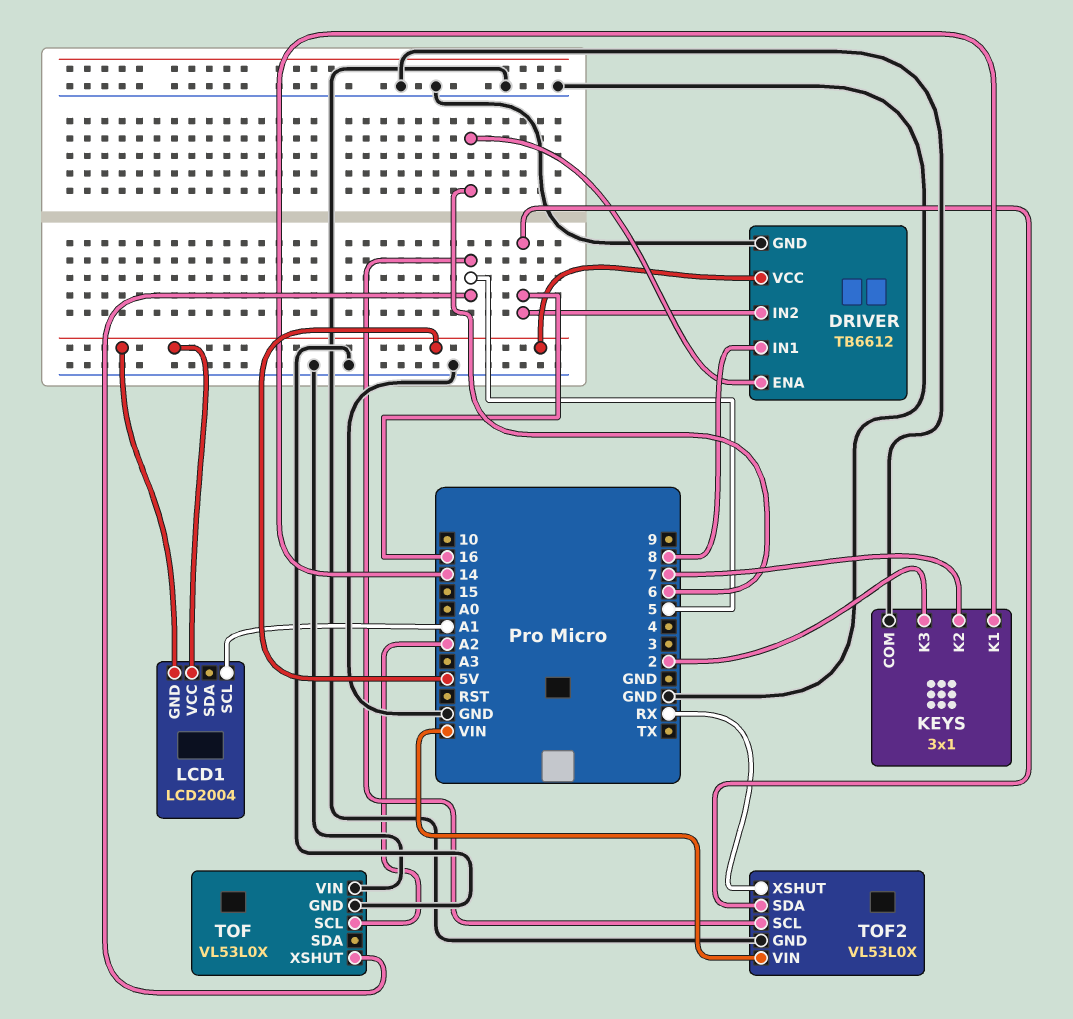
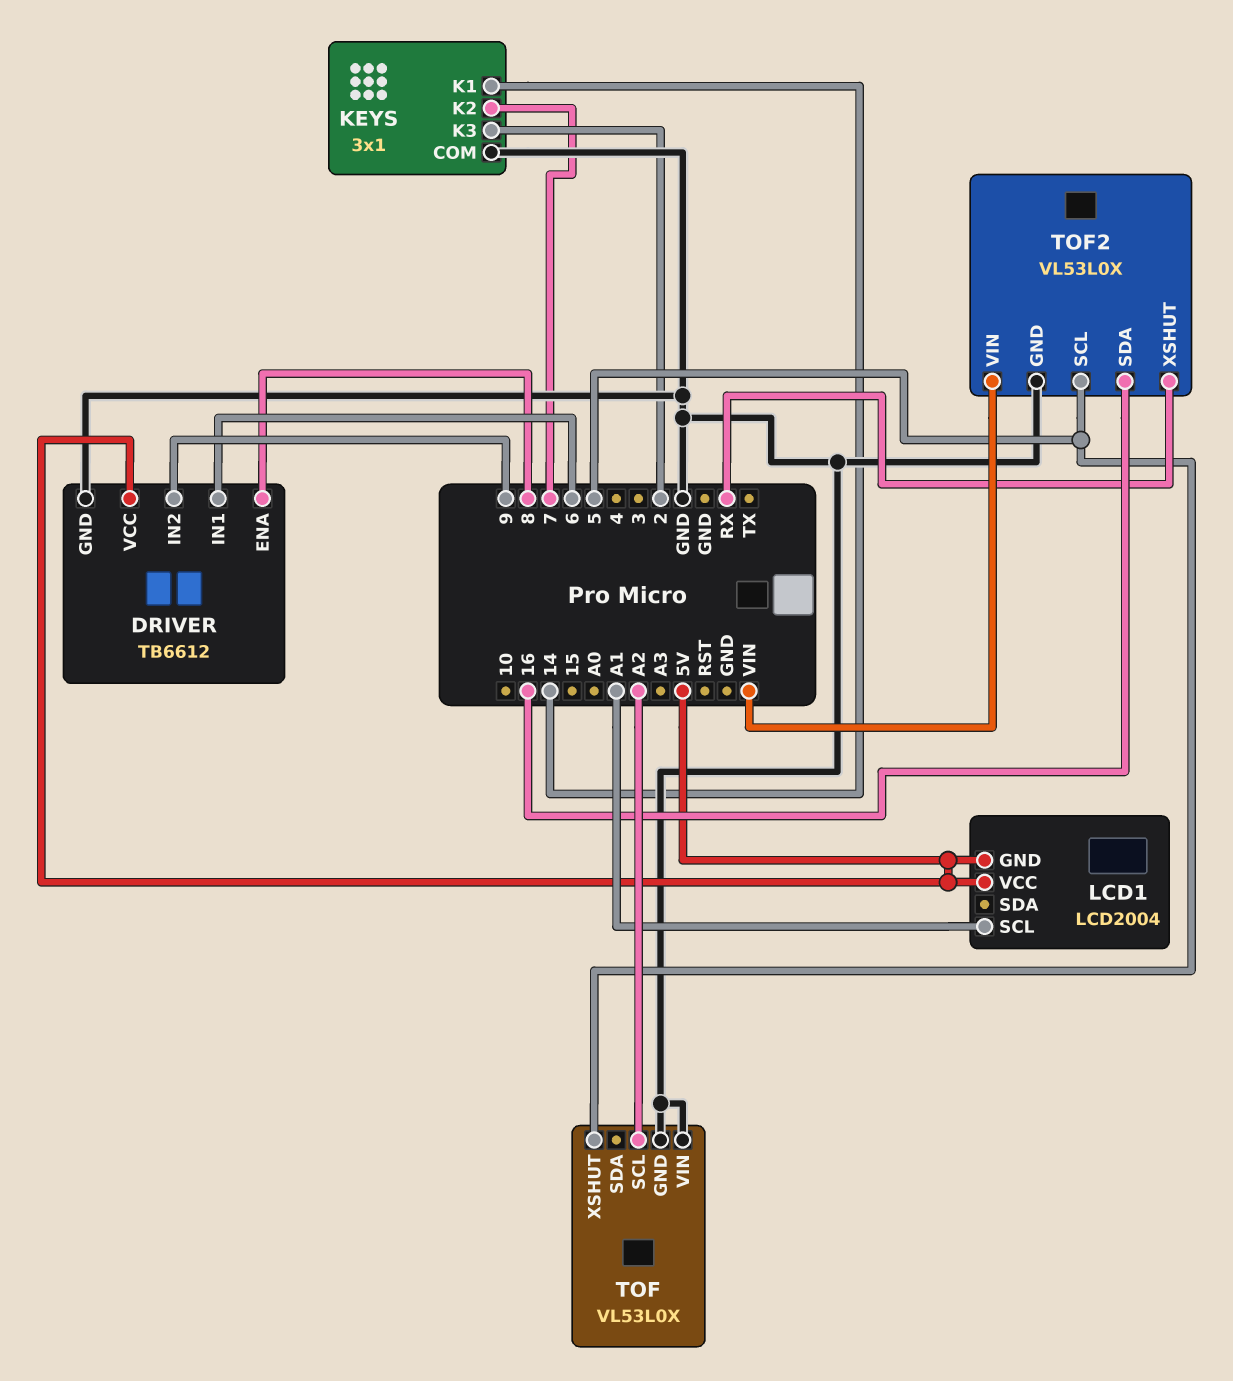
DRIVER pin ENA: 6 -> 8
DRIVER pin IN1: 8 -> 6
DRIVER pin IN2: 16 -> 9

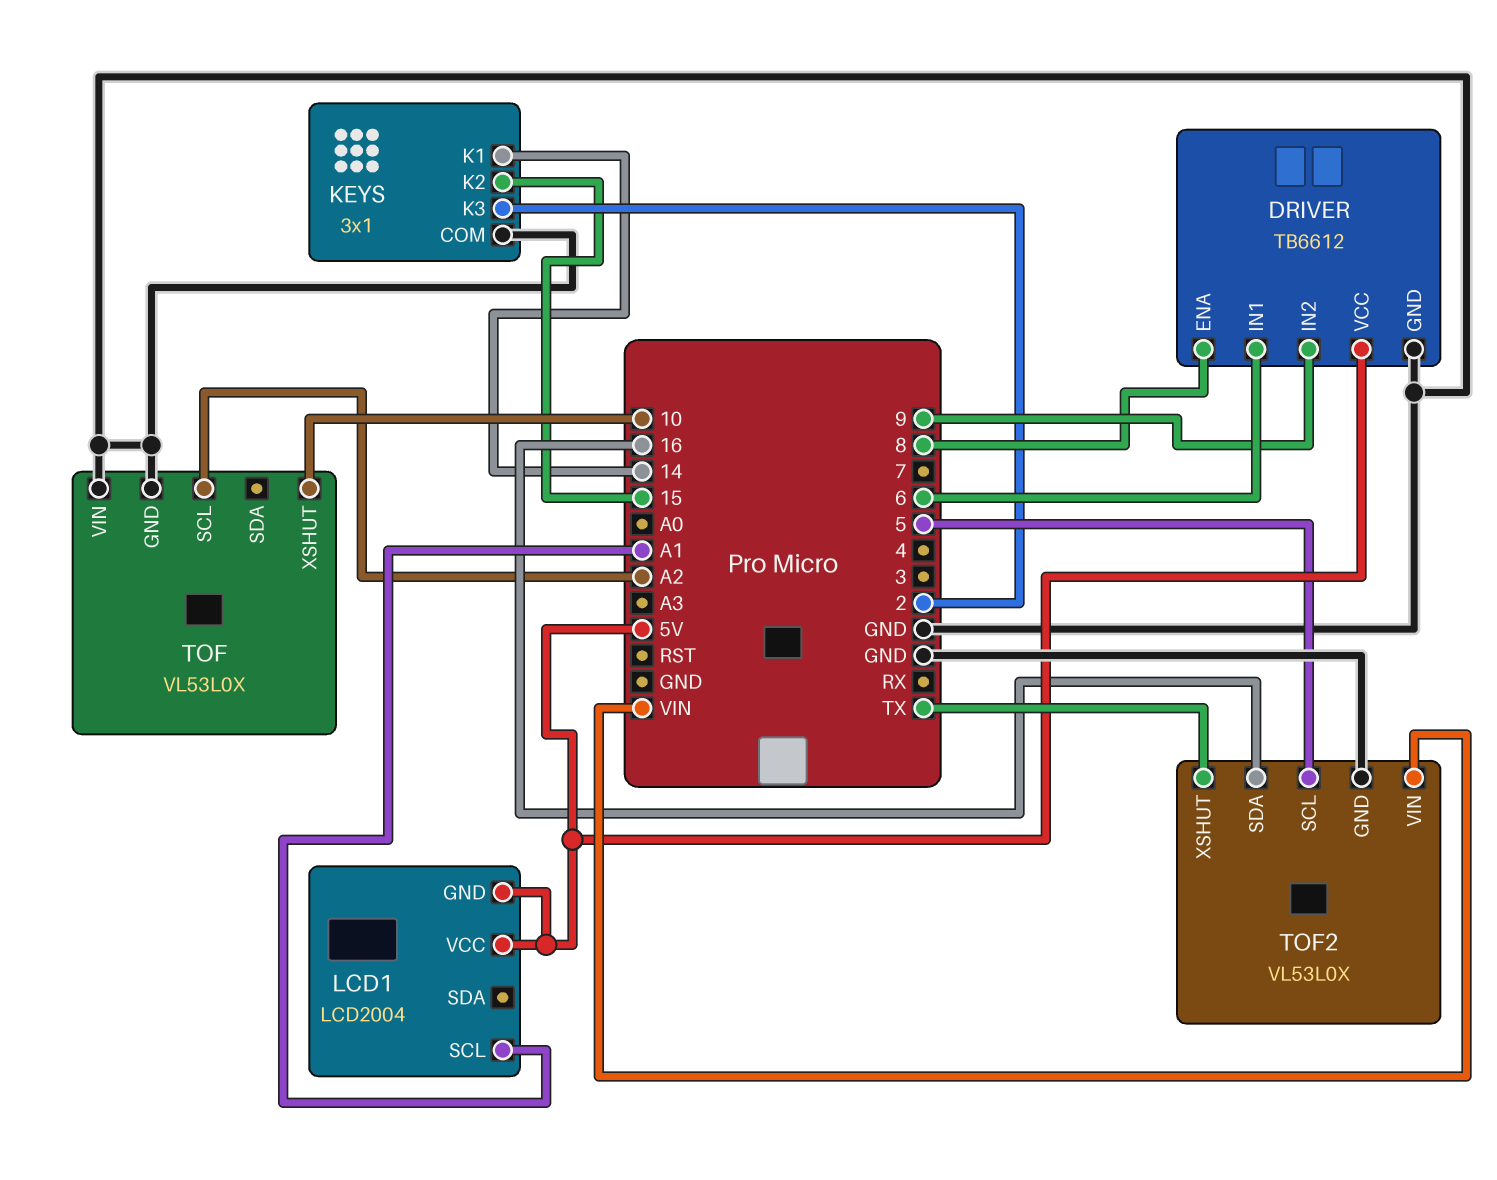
KEYS pin K2: 7 -> 15
TOF pin XSHUT: 5 -> 10
TOF2 pin XSHUT: RX -> TX

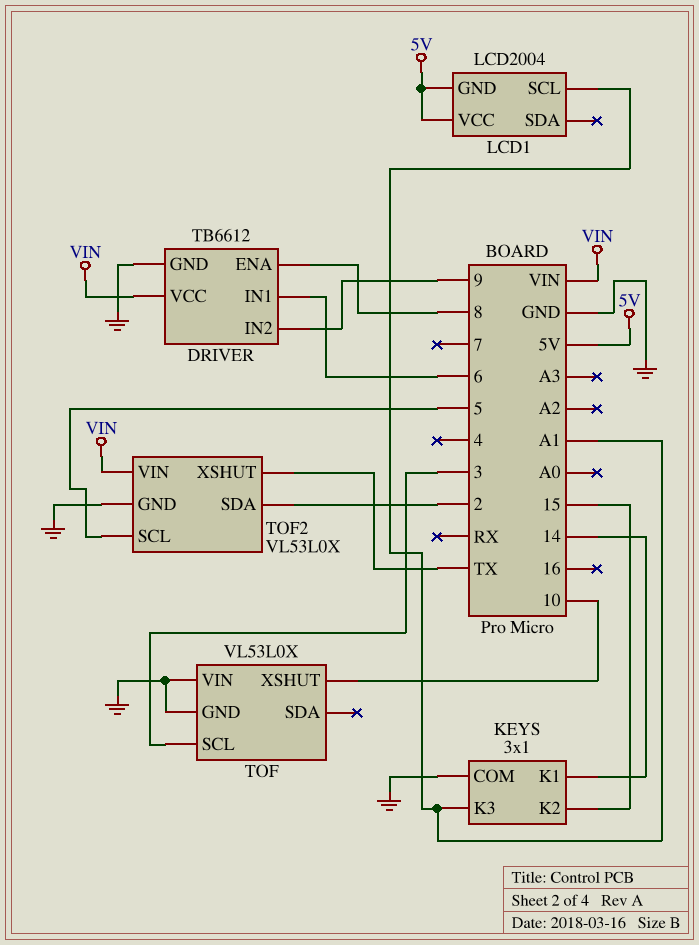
DRIVER pin VCC: 5V -> VIN
KEYS pin K3: 2 -> A1
TOF pin SCL: A2 -> 3
TOF2 pin SDA: 16 -> 2

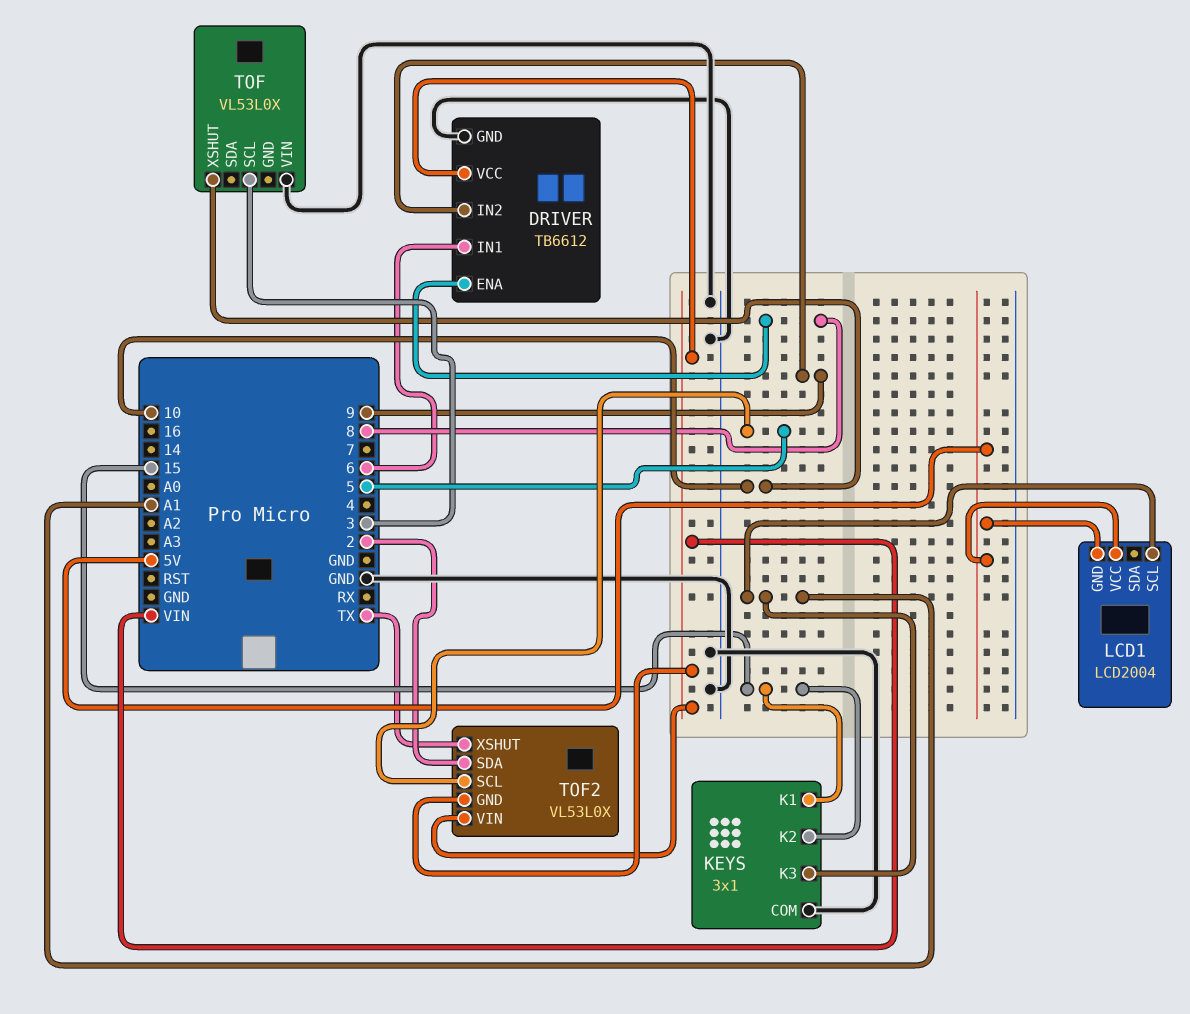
KEYS pin K1: 14 -> 15
TOF pin GND: GND -> none
TOF2 pin GND: GND -> VIN

